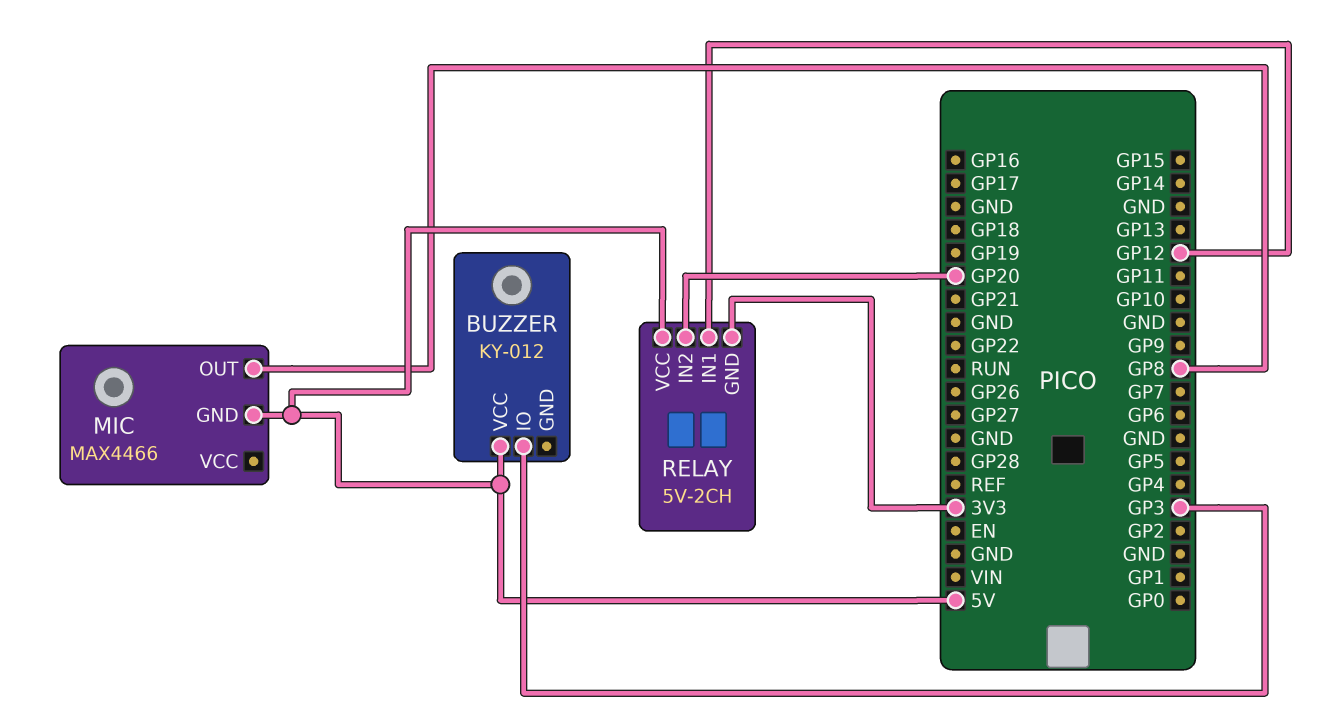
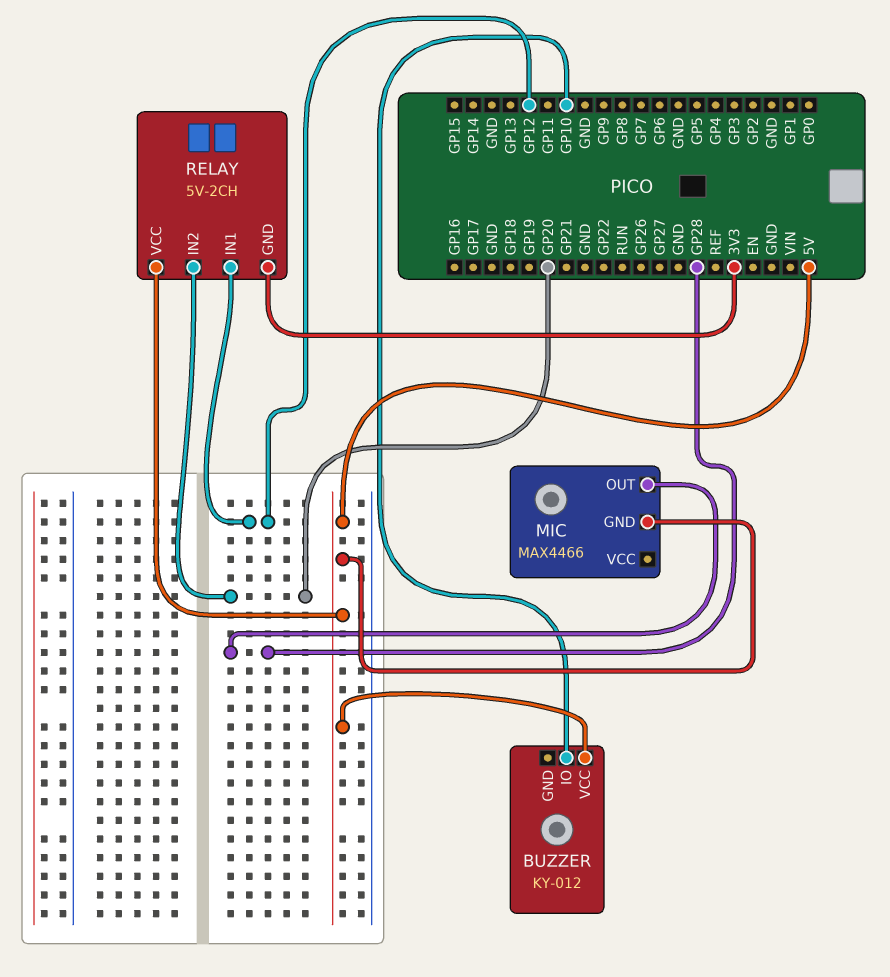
BUZZER pin IO: GP3 -> GP10
MIC pin OUT: GP8 -> GP28

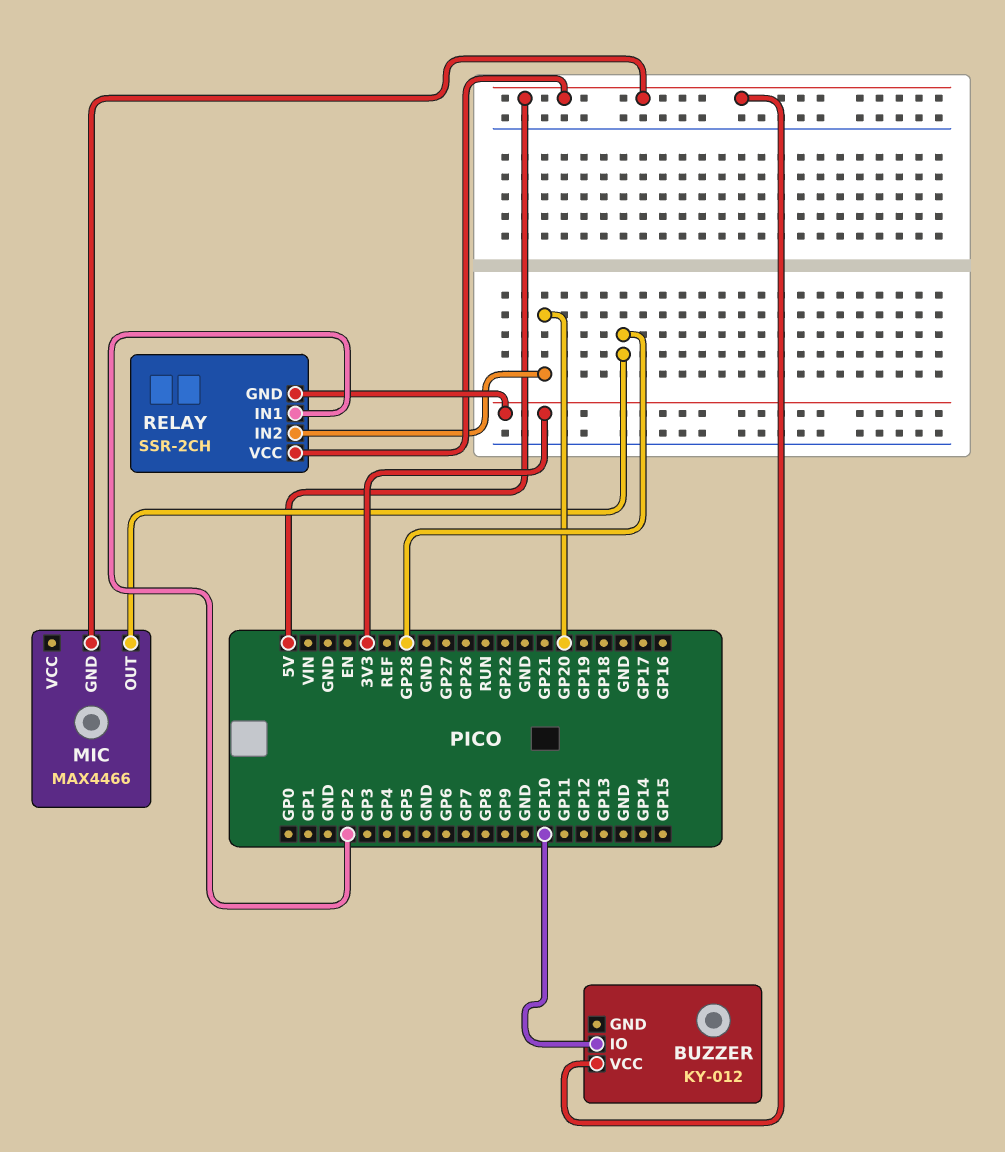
RELAY: 5V-2CH -> SSR-2CH
RELAY pin IN1: GP12 -> GP2

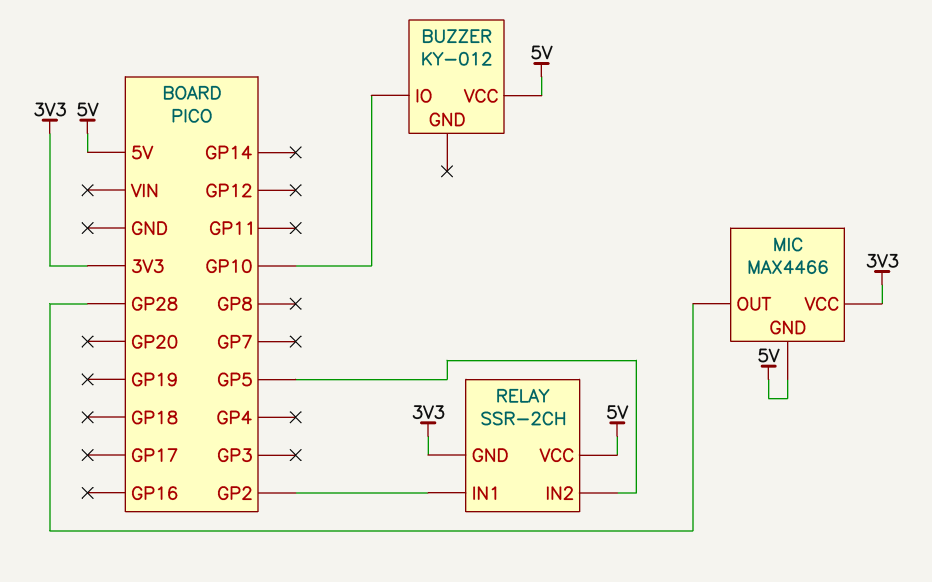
MIC pin VCC: none -> 3V3
RELAY pin IN2: GP20 -> GP5

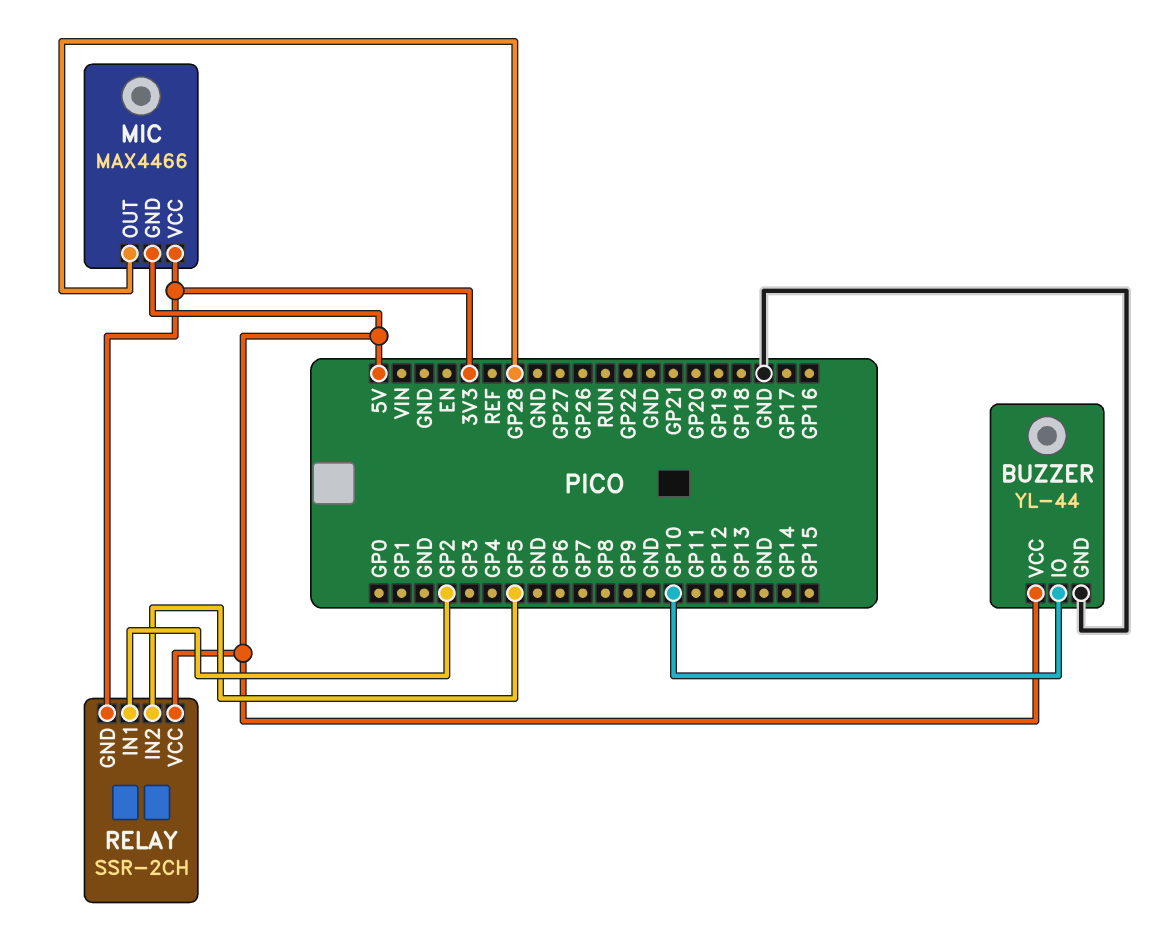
BUZZER: KY-012 -> YL-44
BUZZER pin GND: none -> GND

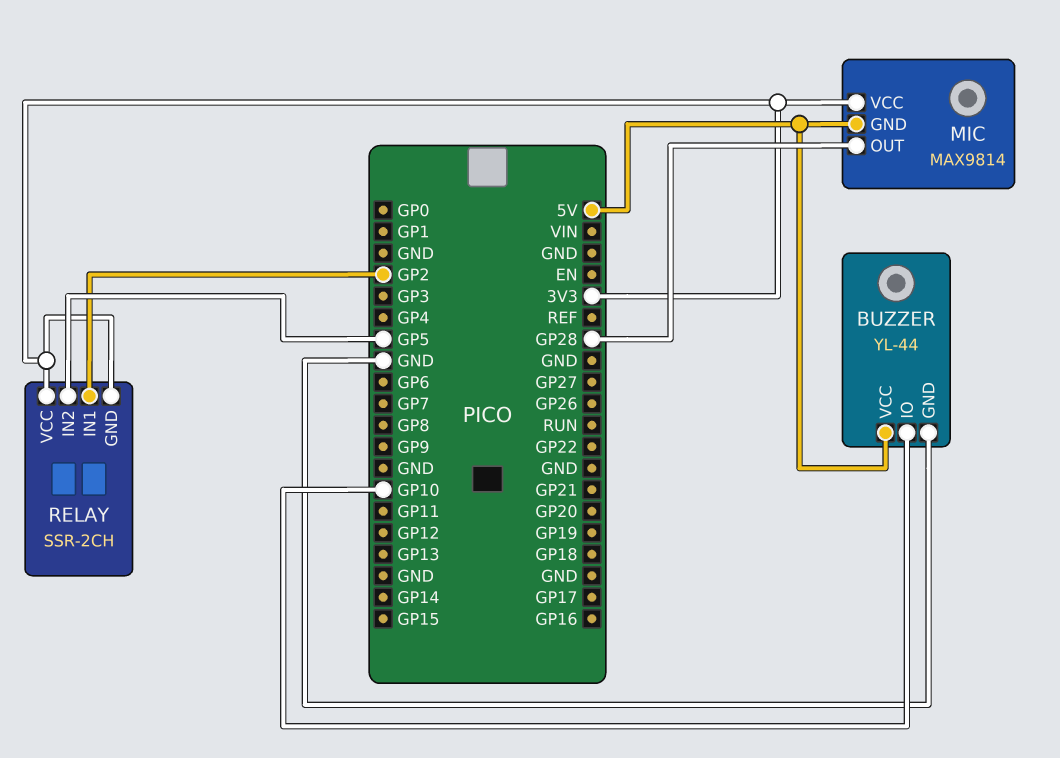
MIC: MAX4466 -> MAX9814
RELAY pin VCC: 5V -> 3V3

